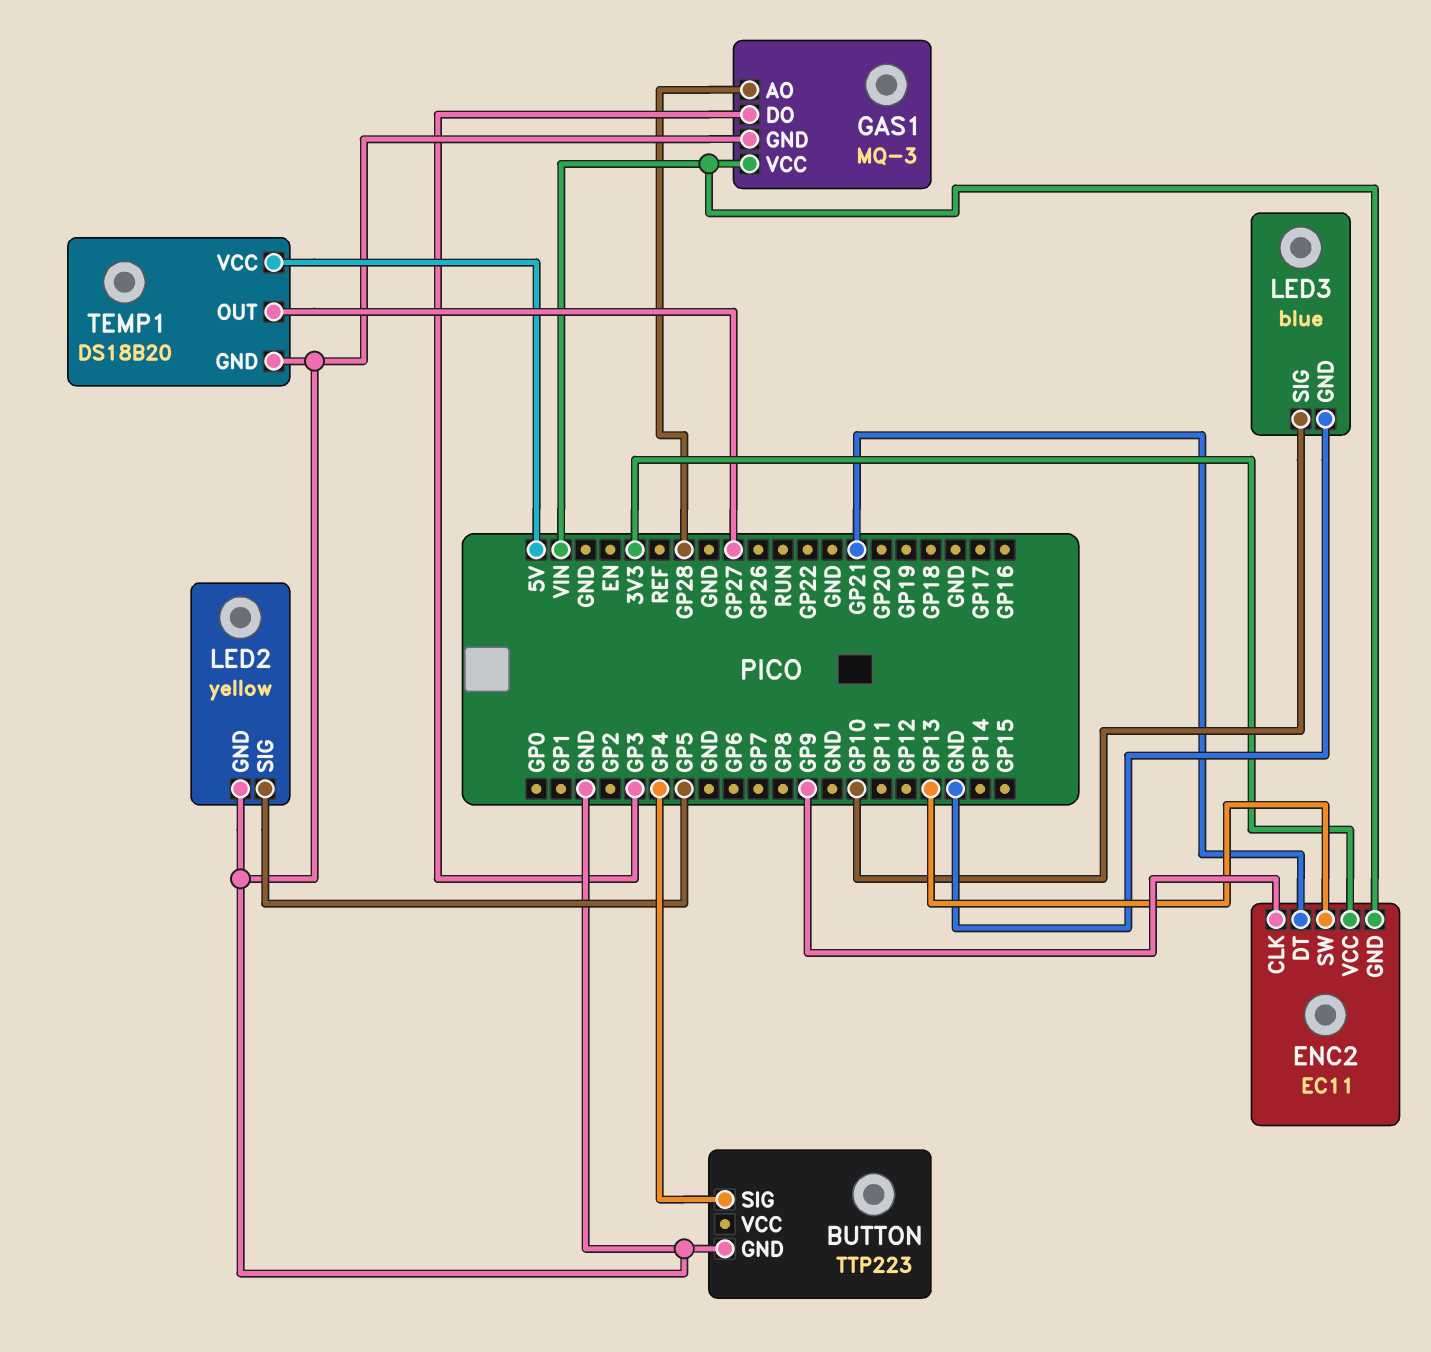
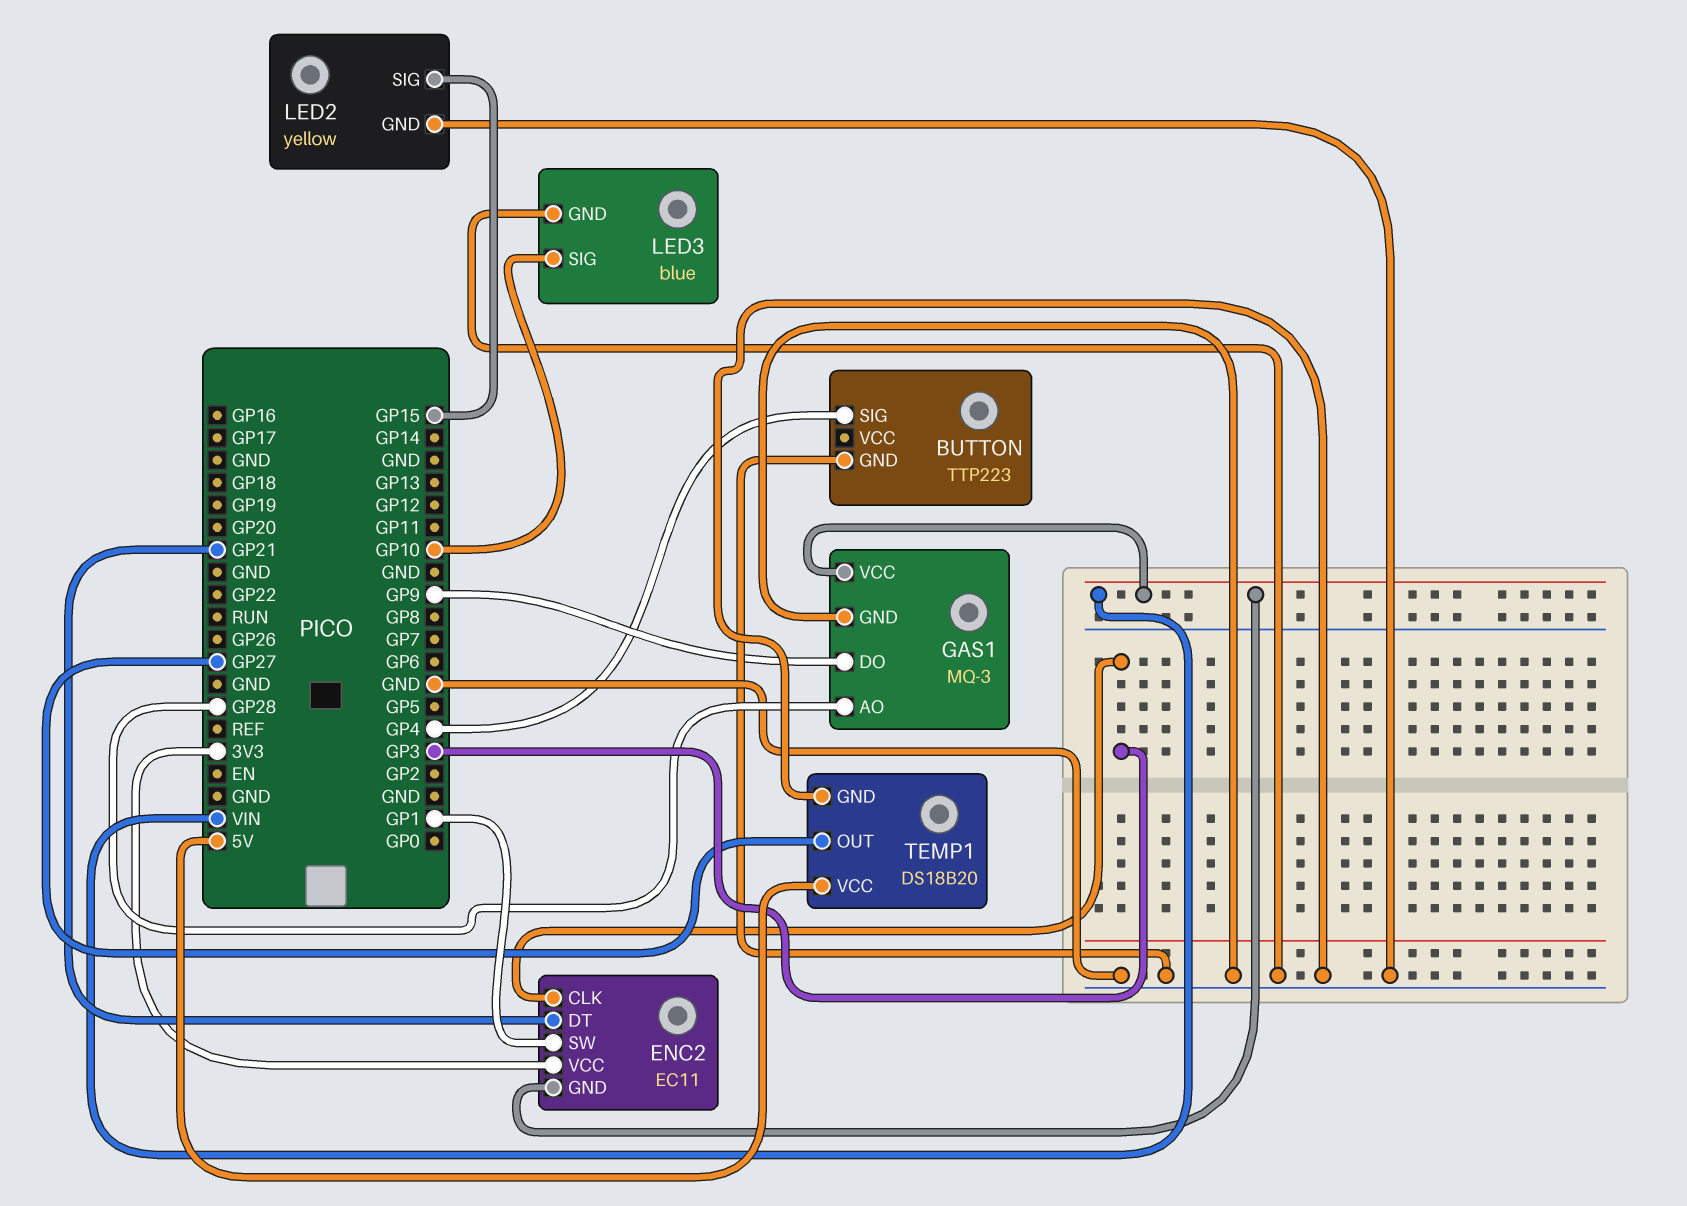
ENC2 pin CLK: GP9 -> GP3
ENC2 pin SW: GP13 -> GP1
GAS1 pin DO: GP3 -> GP9
LED2 pin SIG: GP5 -> GP15

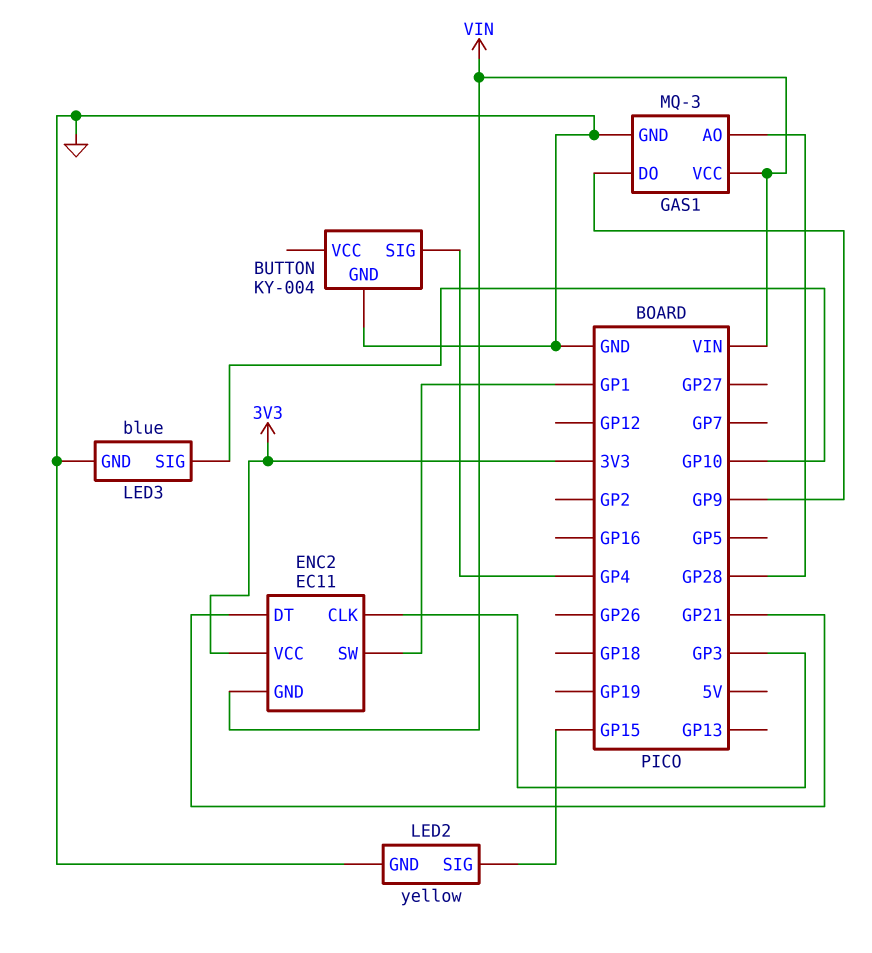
BUTTON: TTP223 -> KY-004
TEMP1: DS18B20 -> none
TEMP1 pin GND: GND -> none
TEMP1 pin OUT: GP27 -> none
TEMP1 pin VCC: 5V -> none

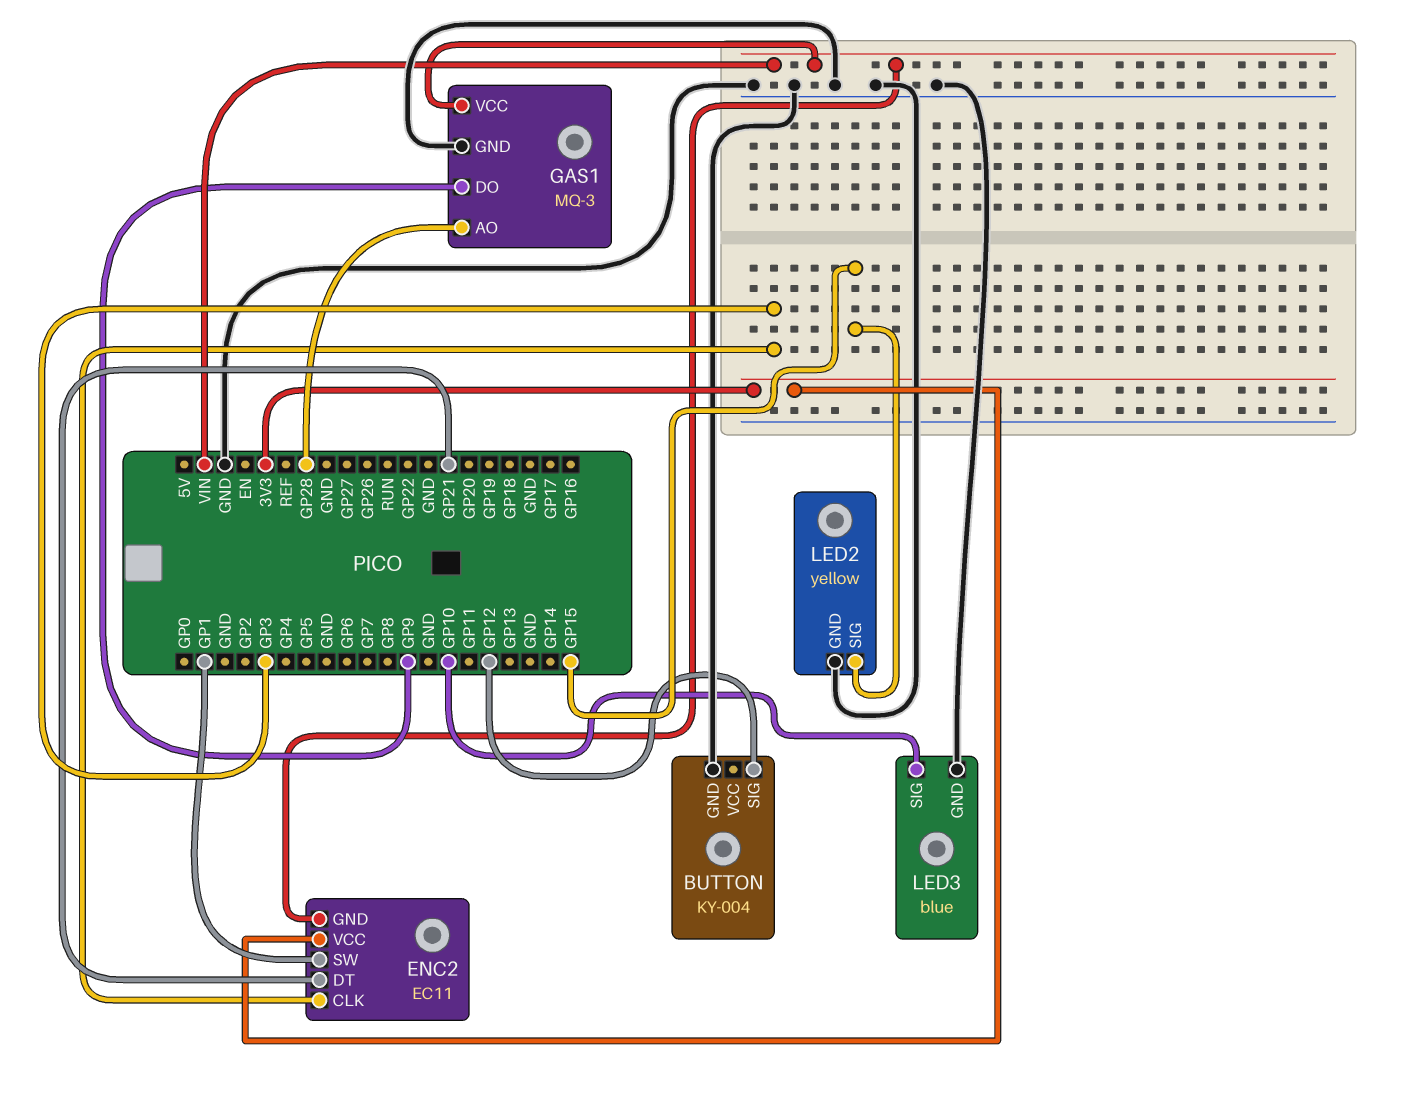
BUTTON pin SIG: GP4 -> GP12

